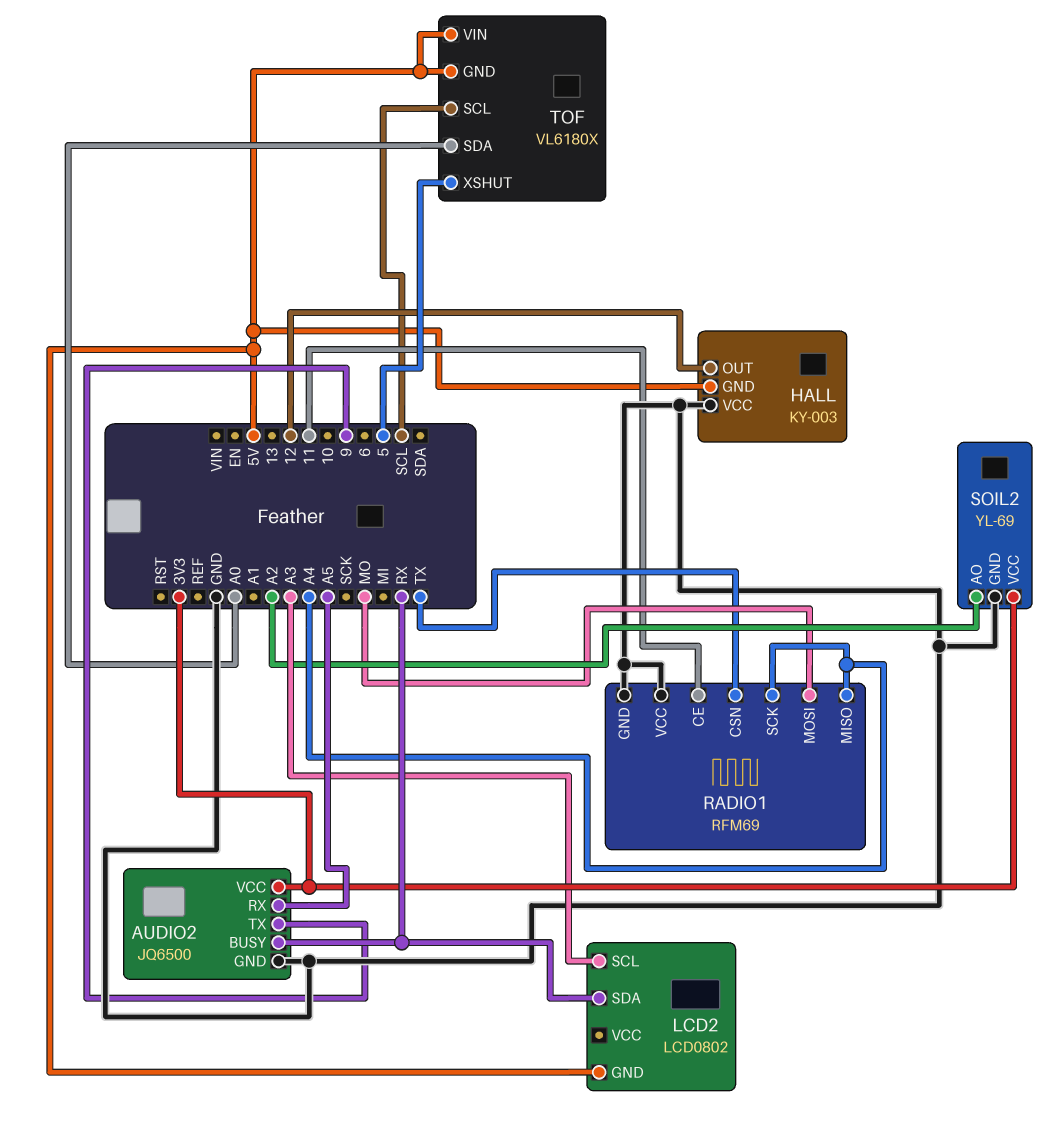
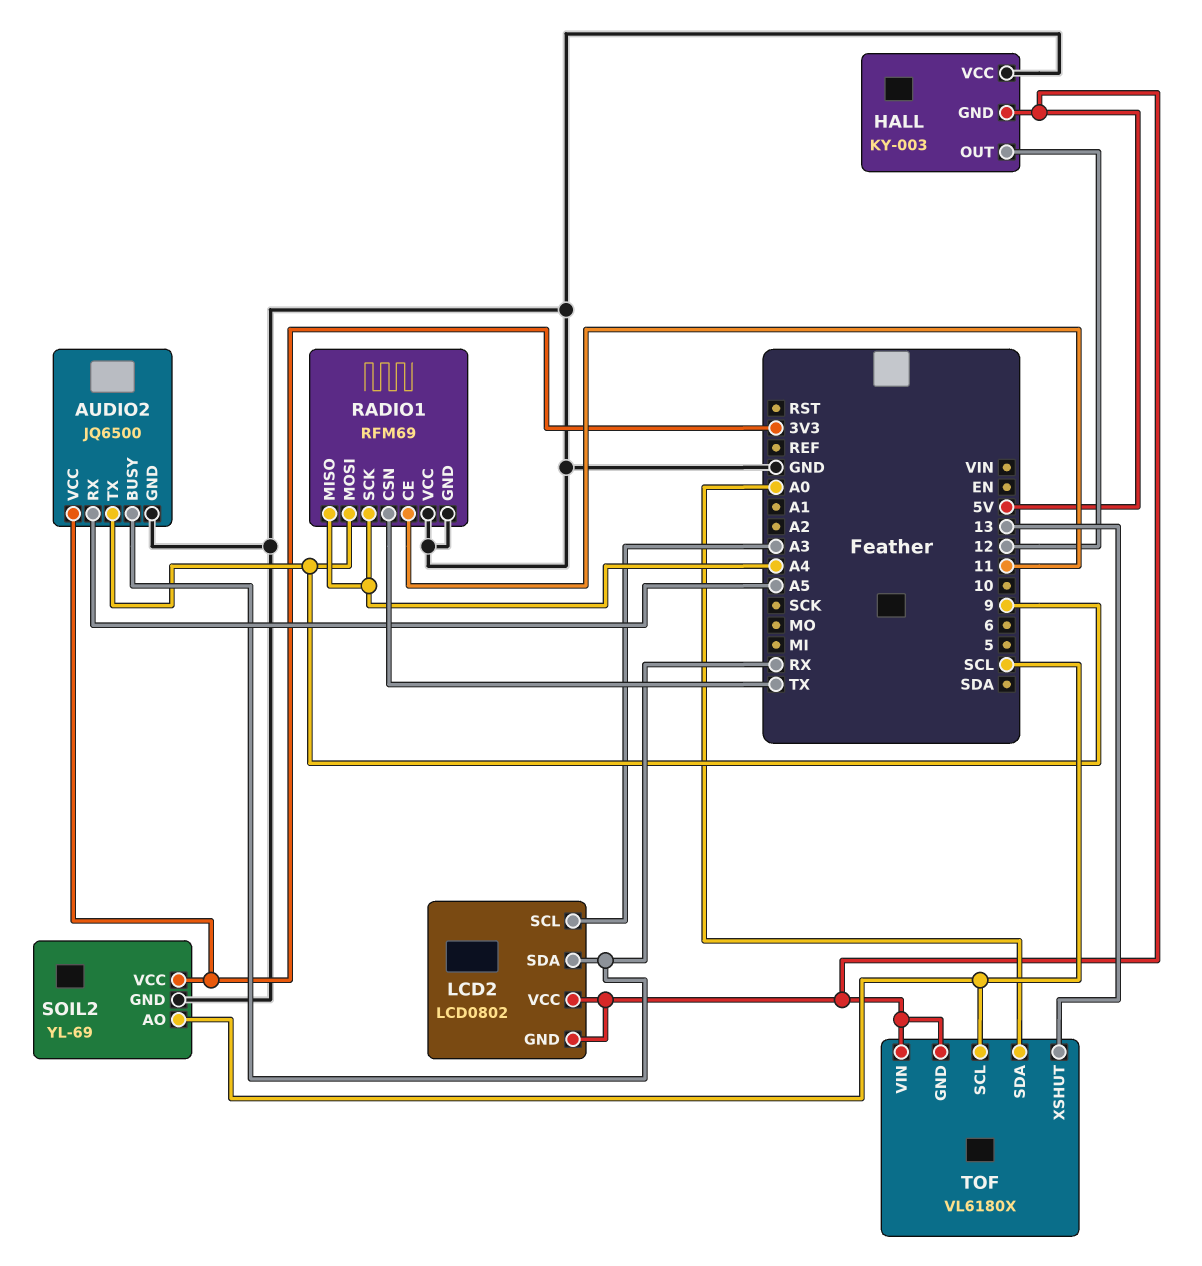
LCD2 pin VCC: none -> 5V
RADIO1 pin MOSI: MO -> 9
SOIL2 pin AO: A2 -> SCL
TOF pin XSHUT: 5 -> 13

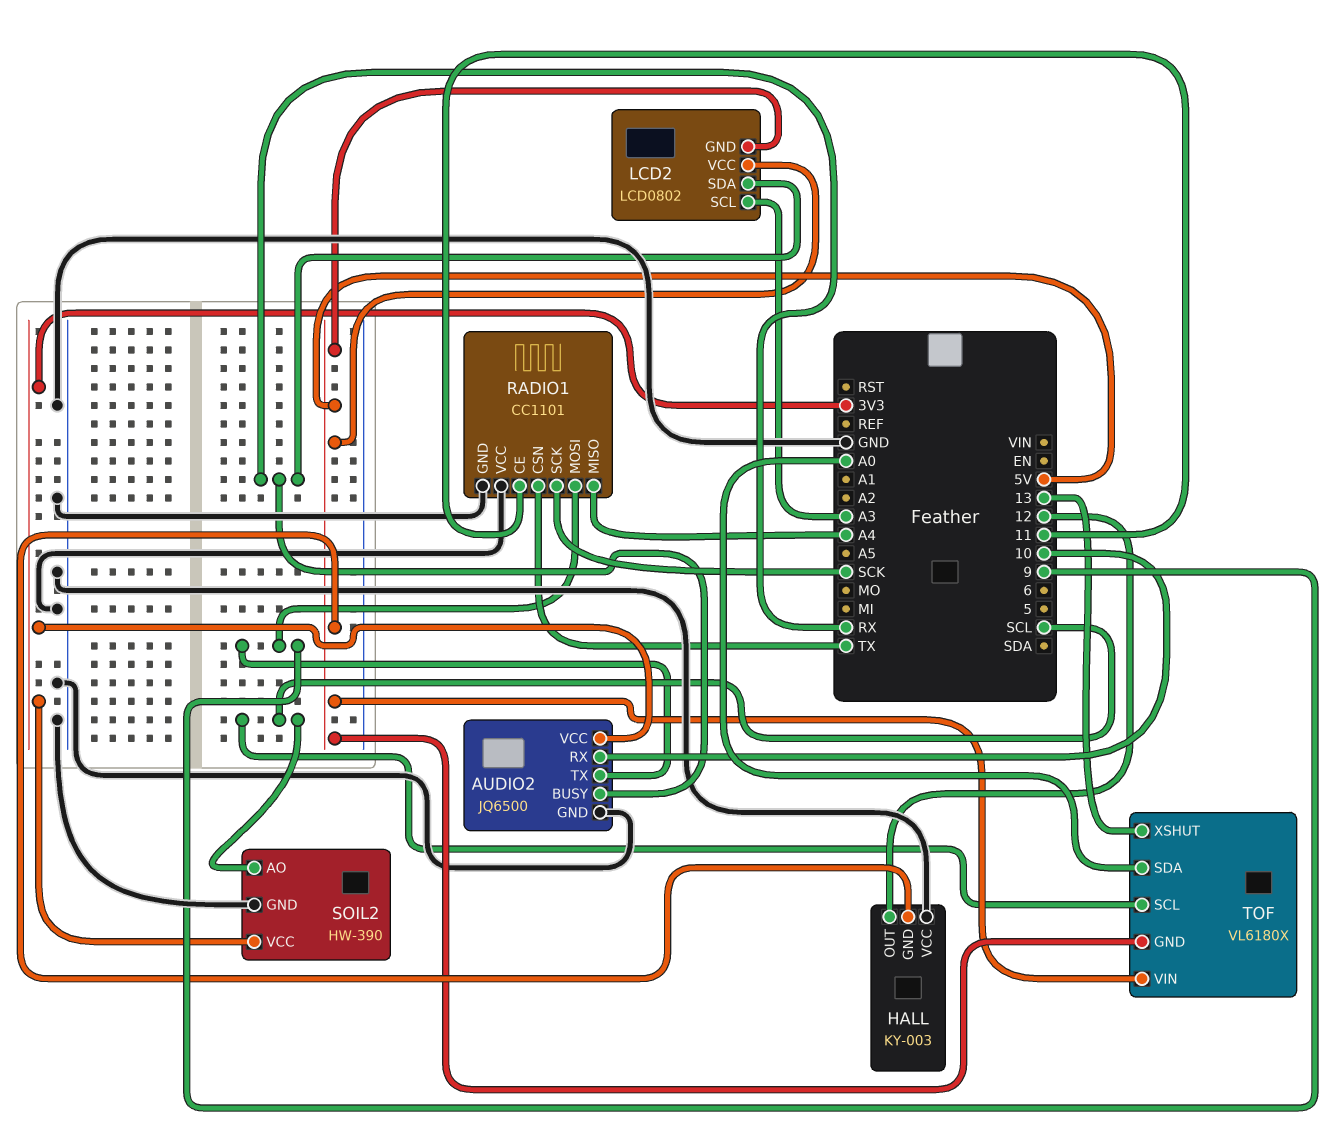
AUDIO2 pin RX: A5 -> 10
RADIO1: RFM69 -> CC1101
RADIO1 pin SCK: A4 -> SCK
SOIL2: YL-69 -> HW-390

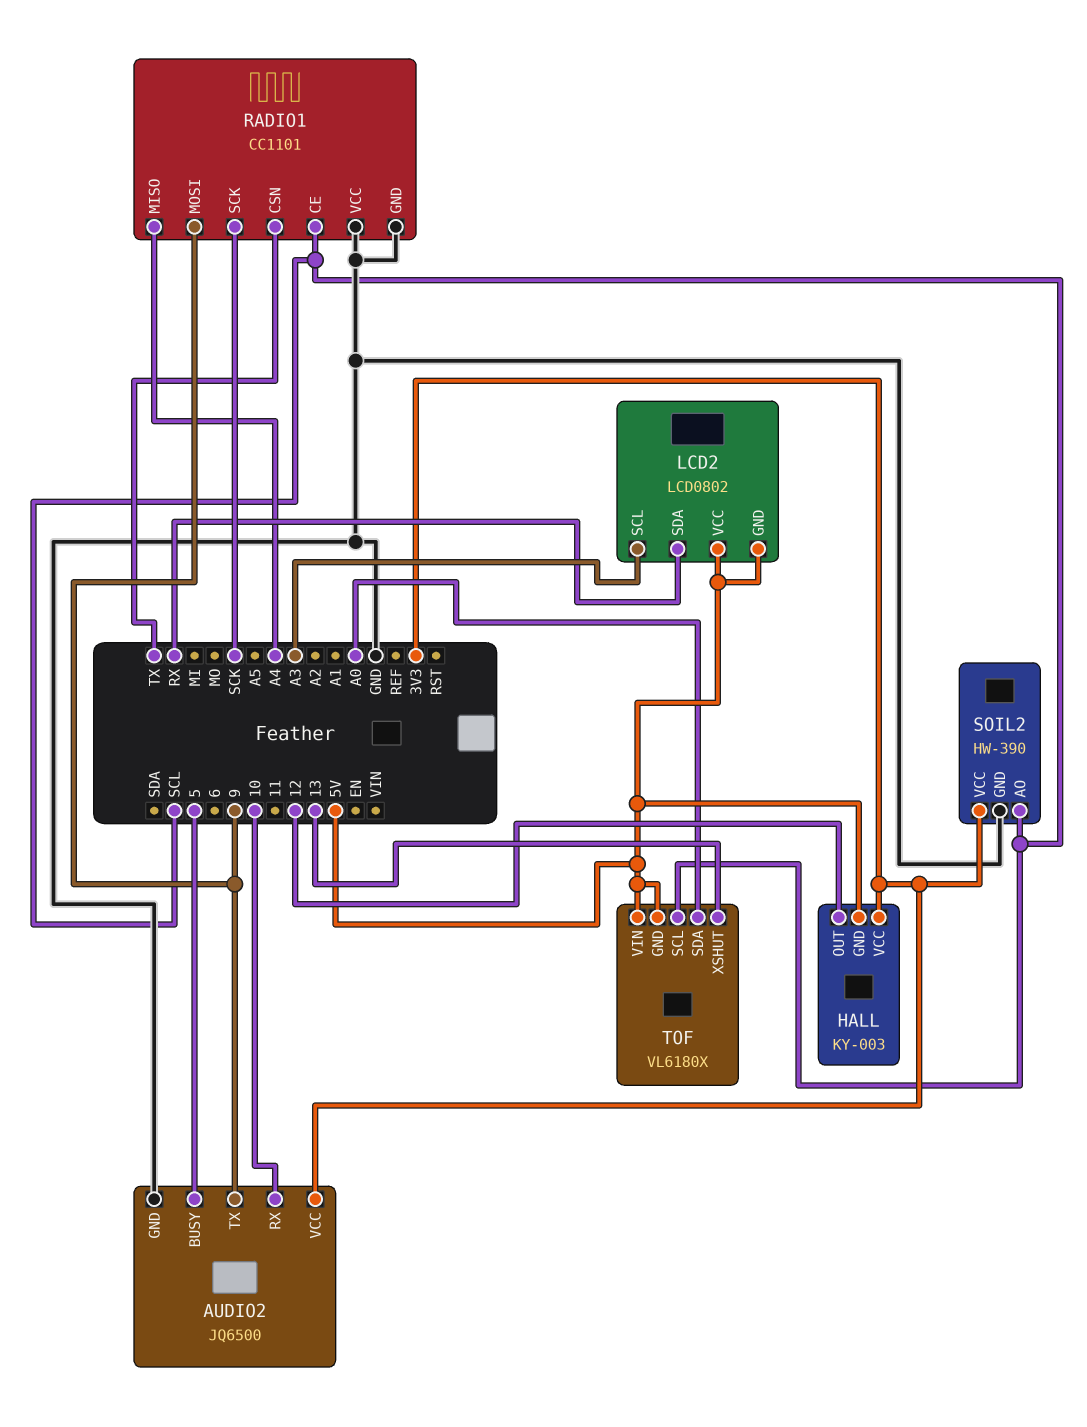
AUDIO2 pin BUSY: RX -> 5
HALL pin VCC: GND -> 3V3
RADIO1 pin CE: 11 -> SCL

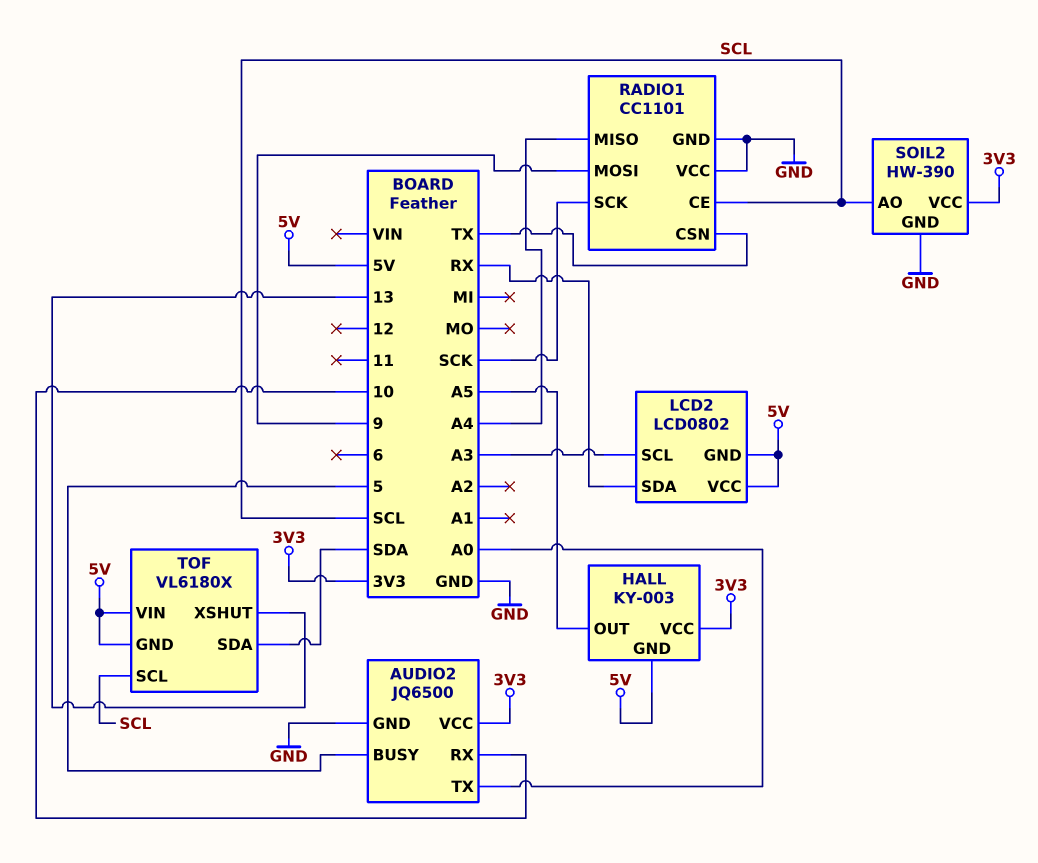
AUDIO2 pin TX: 9 -> A0
HALL pin OUT: 12 -> A5
TOF pin SDA: A0 -> SDA

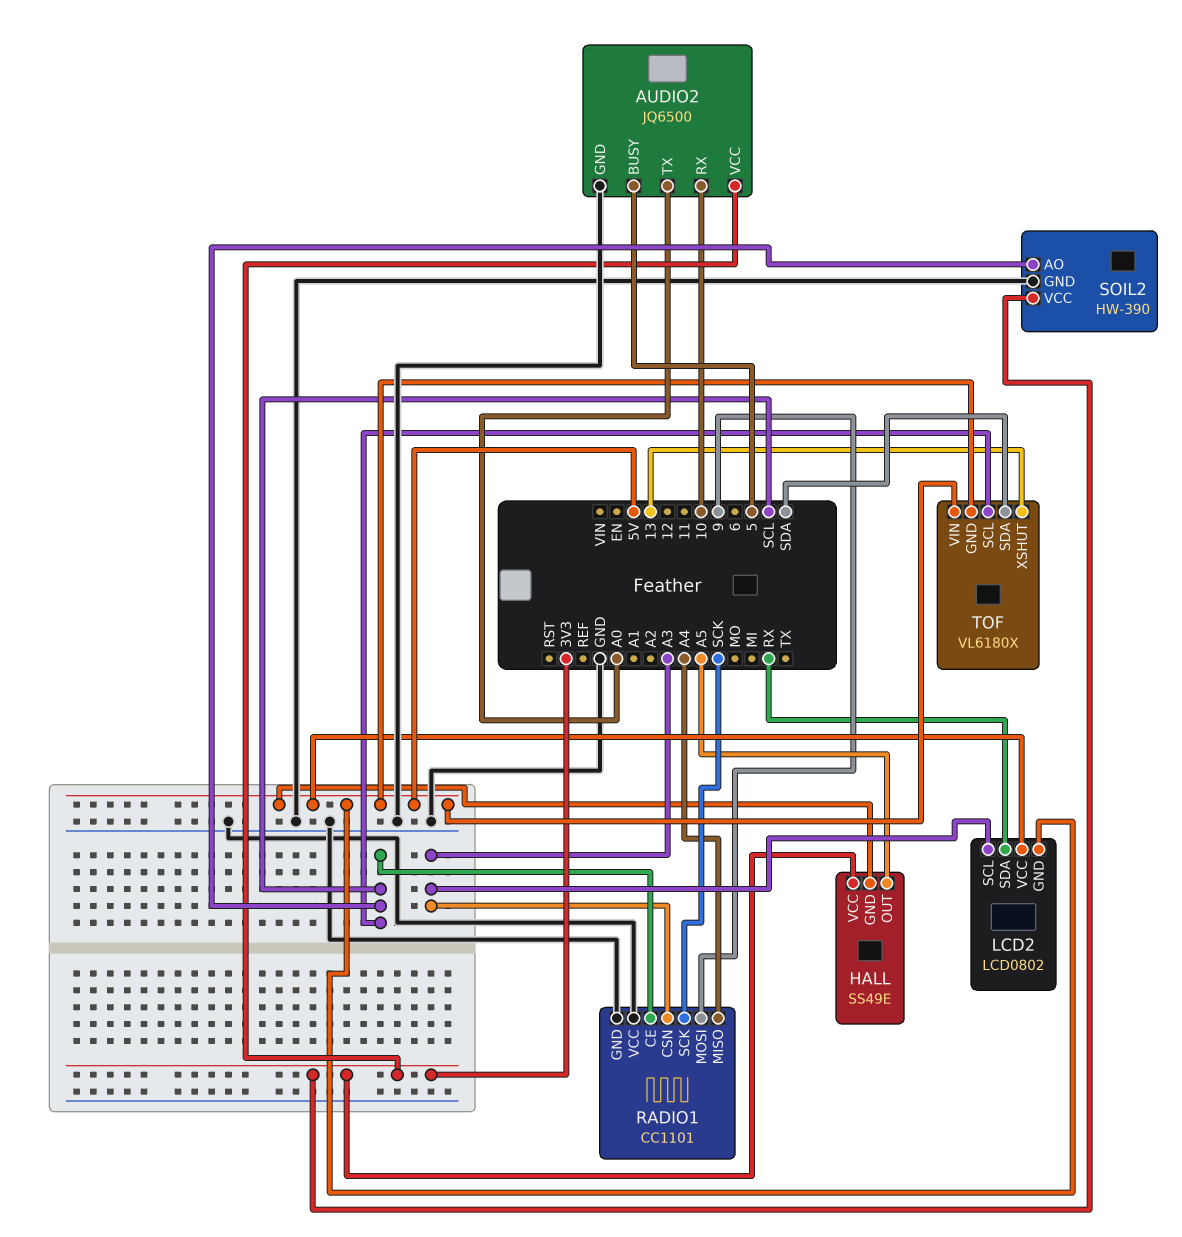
HALL: KY-003 -> SS49E
RADIO1 pin CSN: TX -> A3

